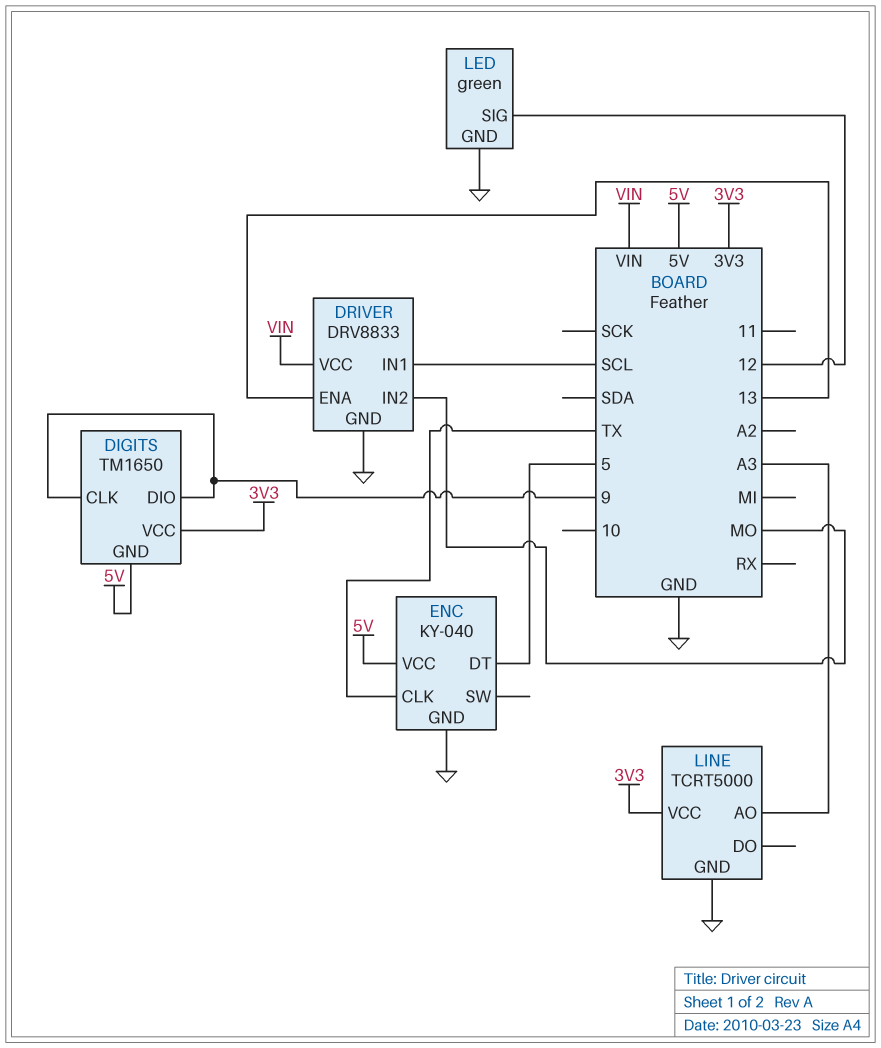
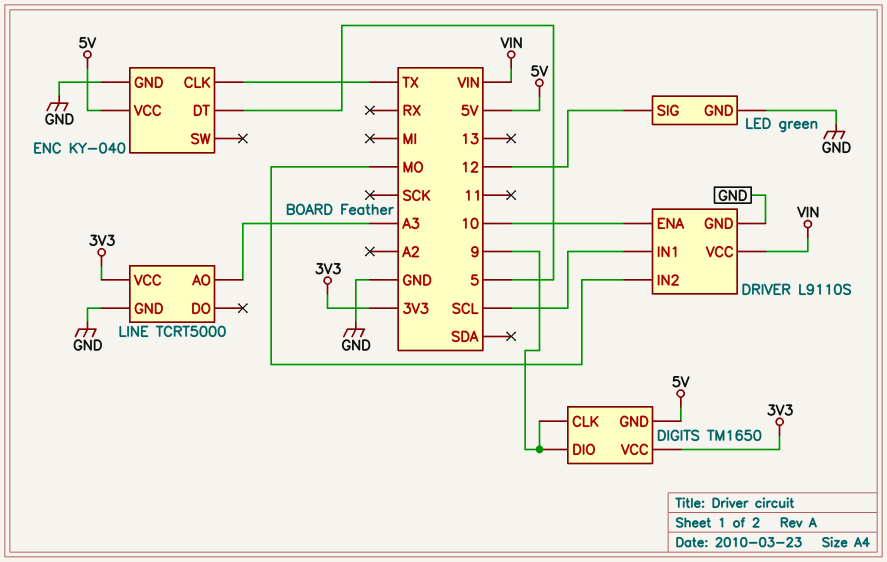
DRIVER: DRV8833 -> L9110S
DRIVER pin ENA: 13 -> 10

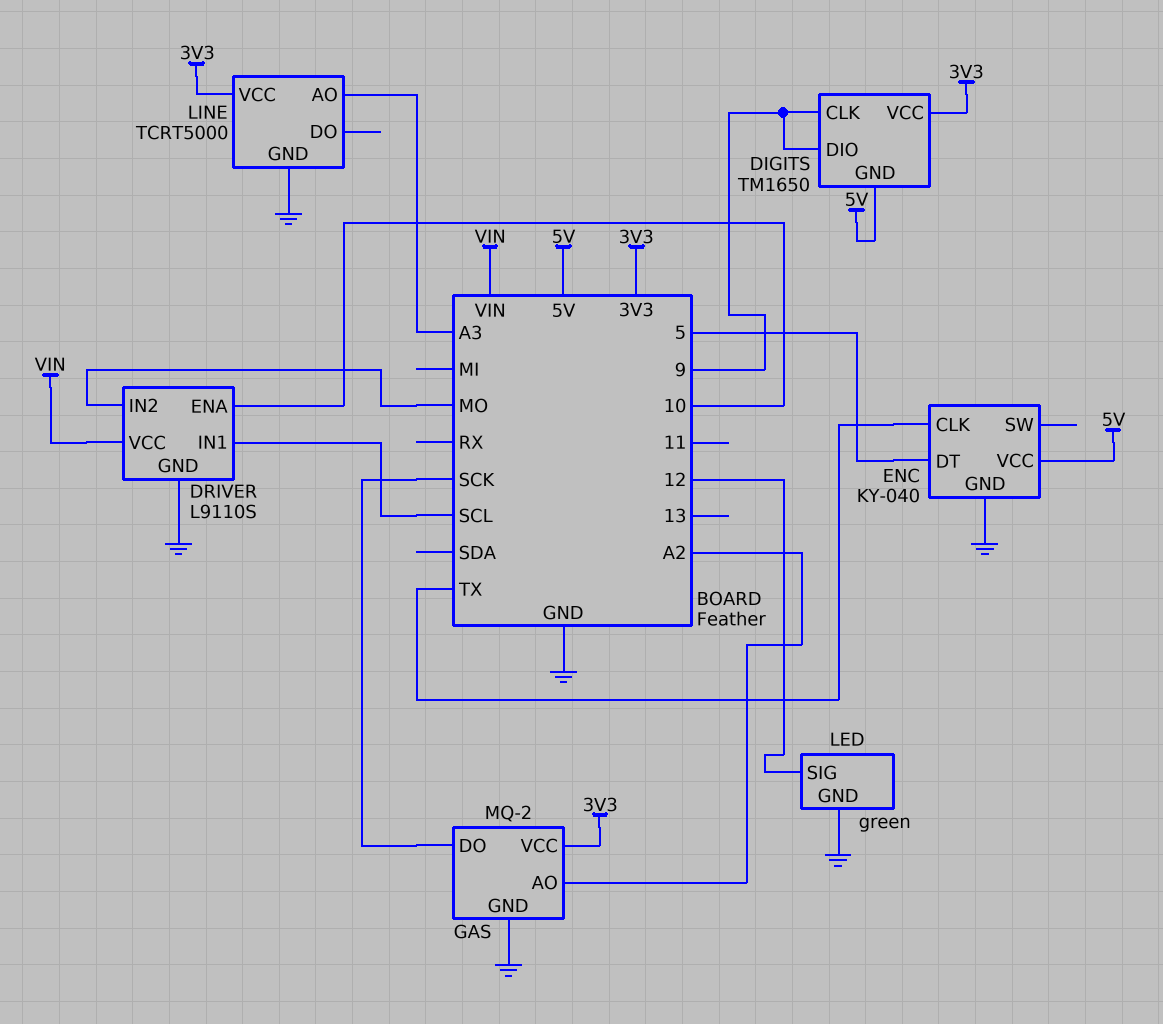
GAS: none -> MQ-2
GAS pin AO: none -> A2
GAS pin DO: none -> SCK
GAS pin GND: none -> GND
GAS pin VCC: none -> 3V3

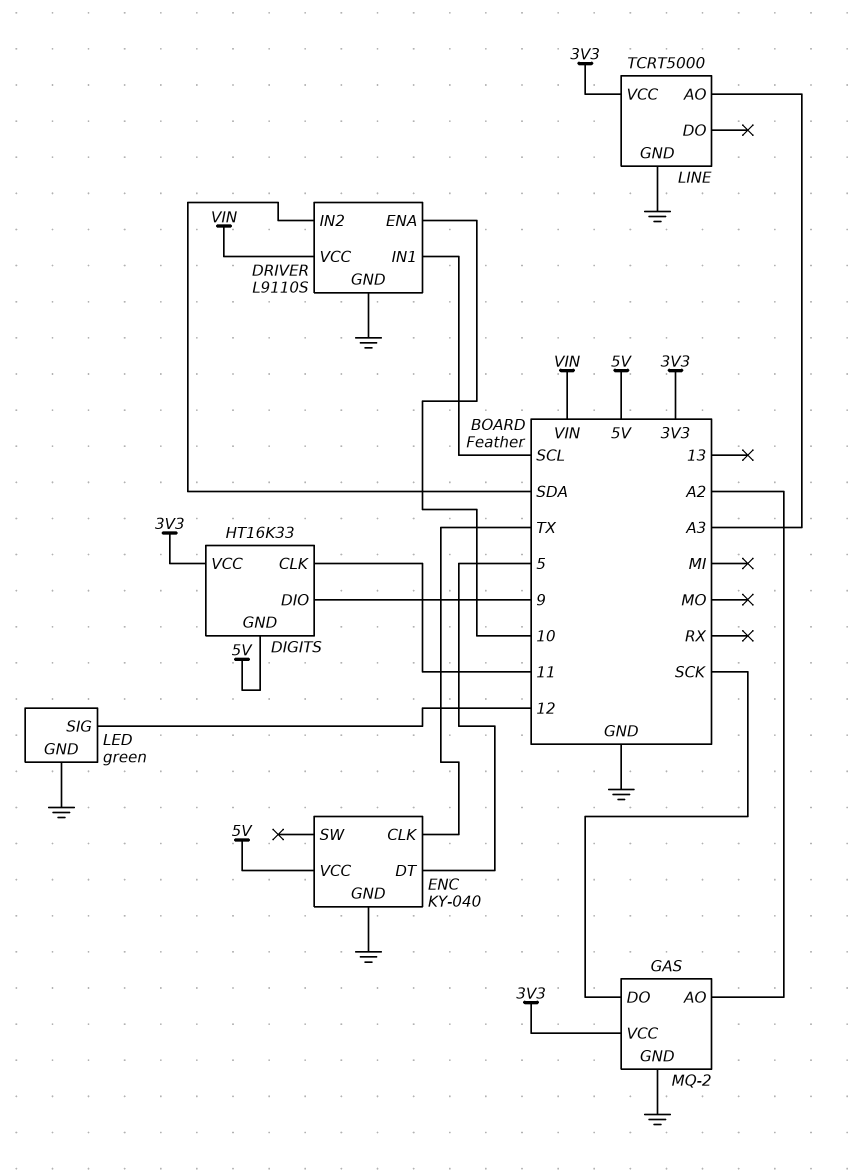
DIGITS: TM1650 -> HT16K33
DIGITS pin CLK: 9 -> 11
DRIVER pin IN2: MO -> SDA

